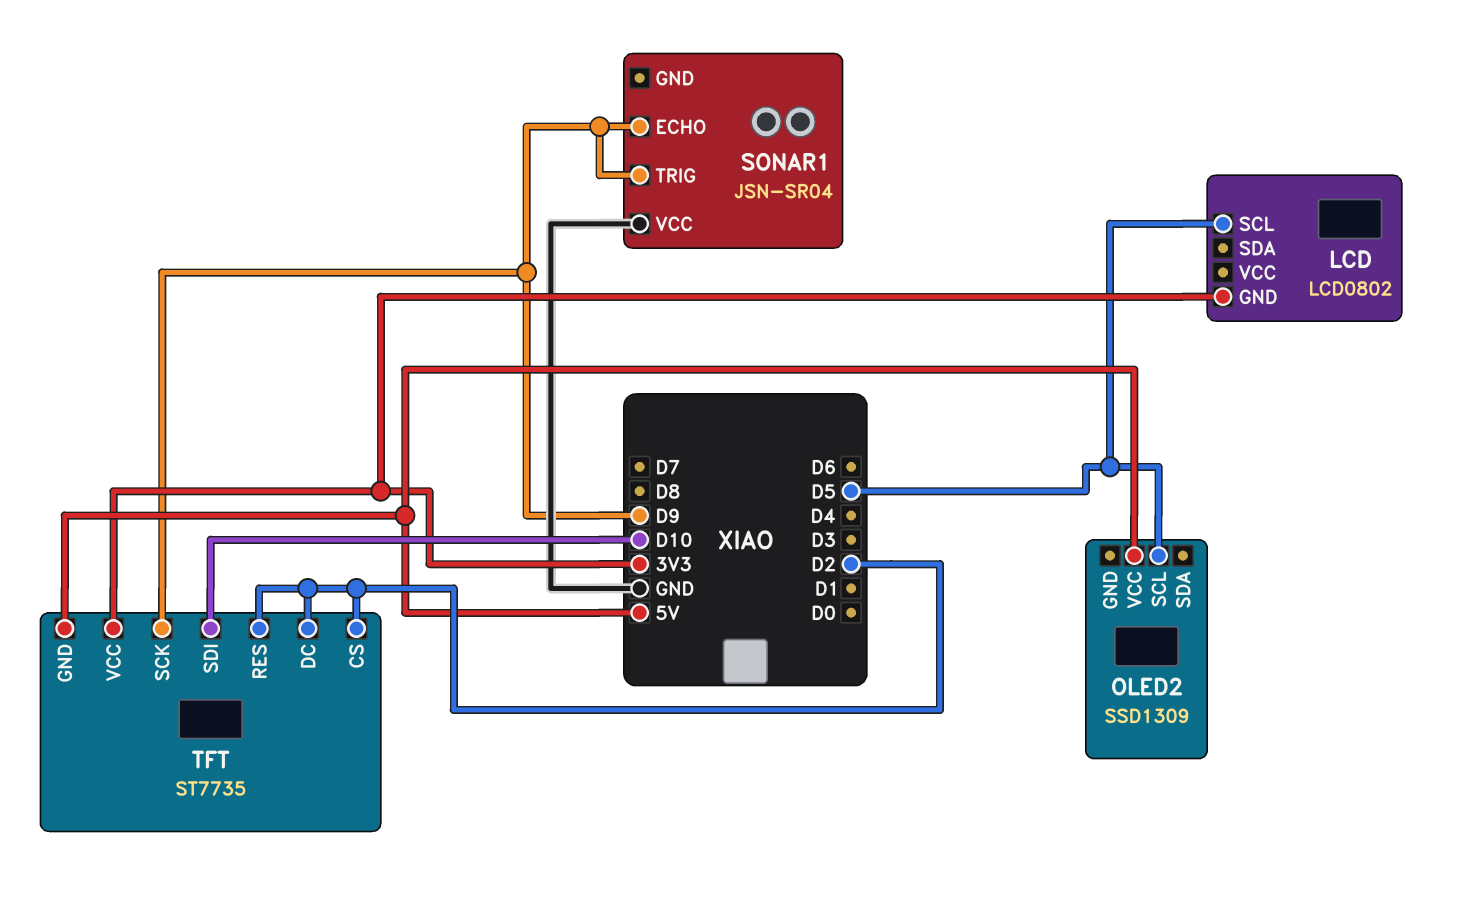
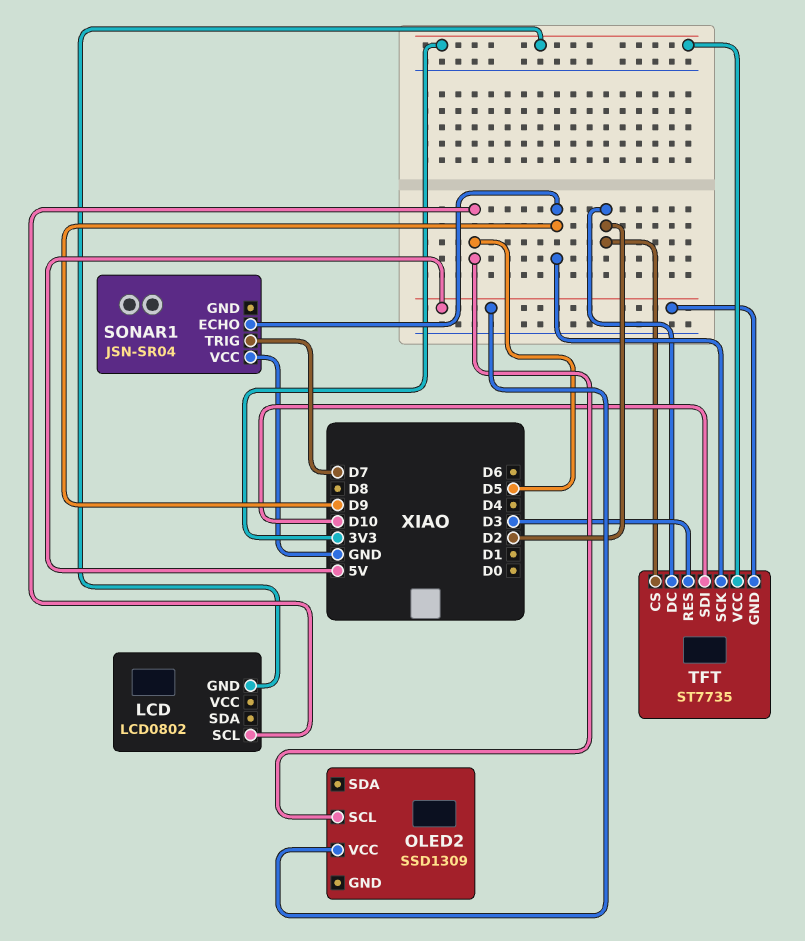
SONAR1 pin TRIG: D9 -> D7
TFT pin RES: D2 -> D3

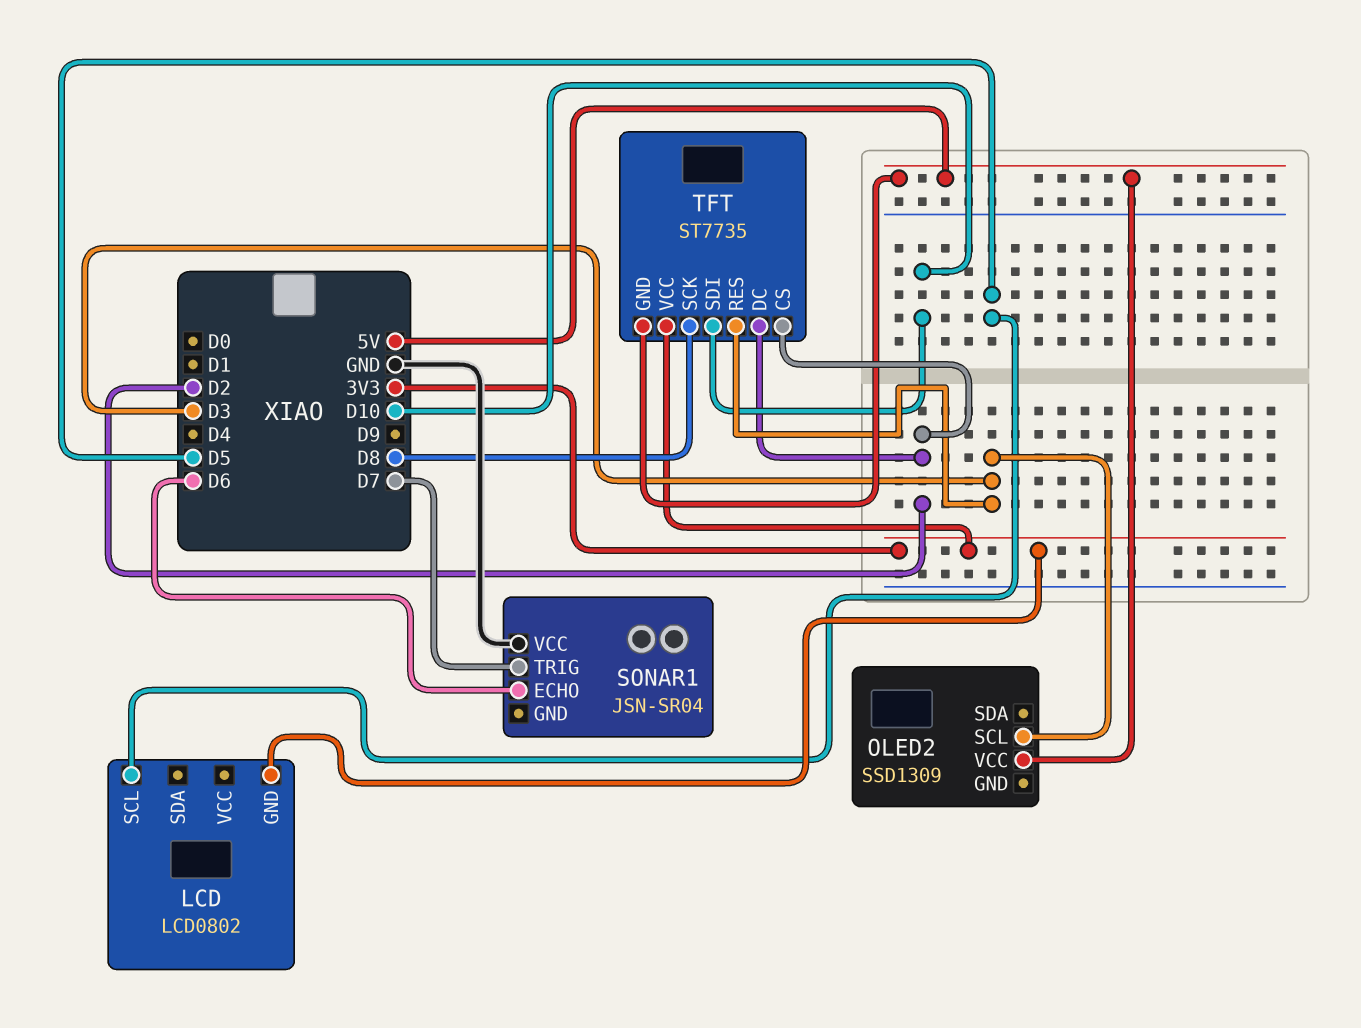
OLED2 pin SCL: D5 -> D3
SONAR1 pin ECHO: D9 -> D6
TFT pin SCK: D9 -> D8

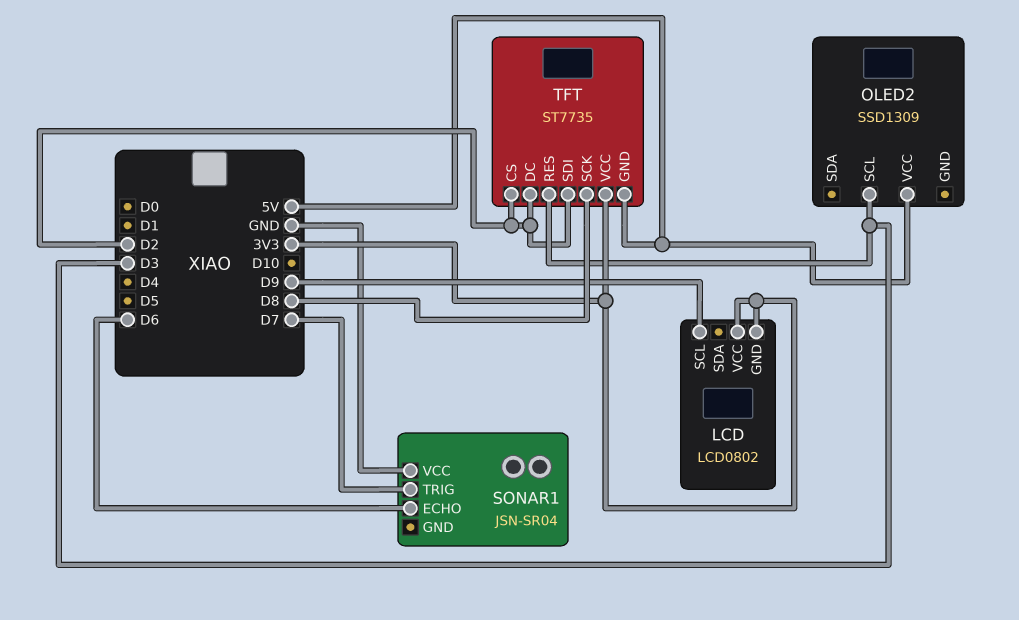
LCD pin SCL: D5 -> D9
LCD pin VCC: none -> 3V3
TFT pin SDI: D10 -> D2

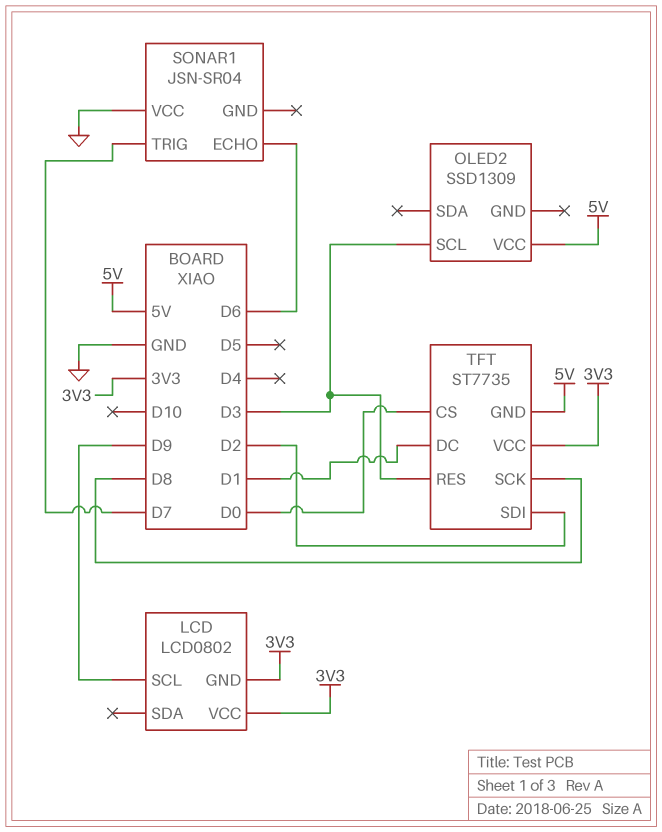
TFT pin CS: D2 -> D0
TFT pin DC: D2 -> D1

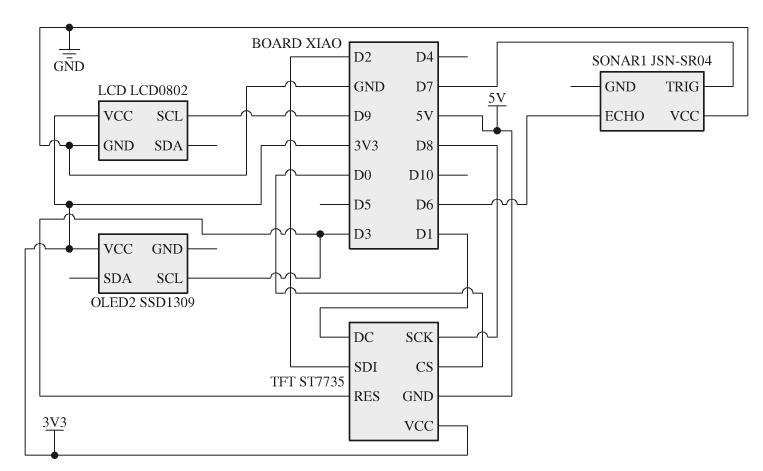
LCD pin GND: 3V3 -> GND
OLED2 pin VCC: 5V -> 3V3

